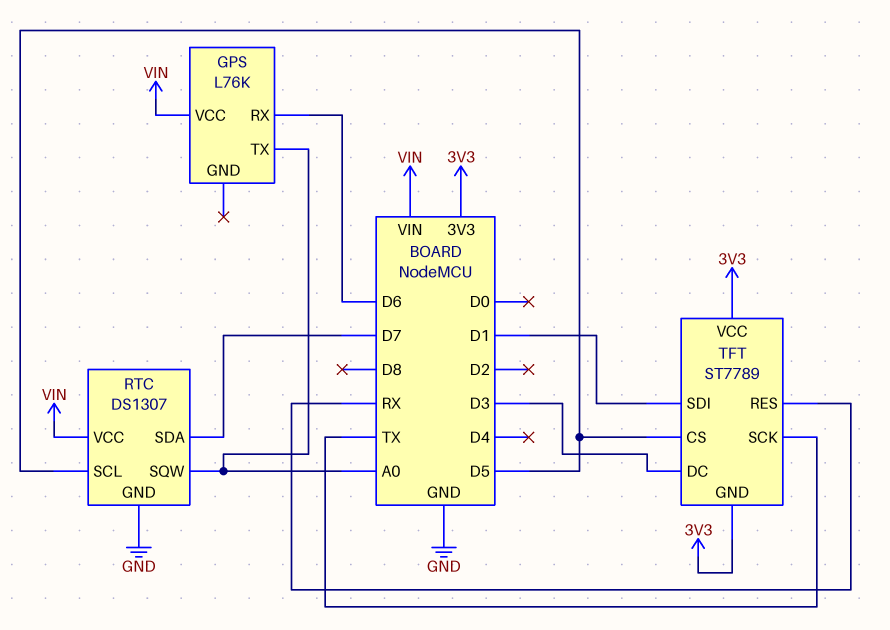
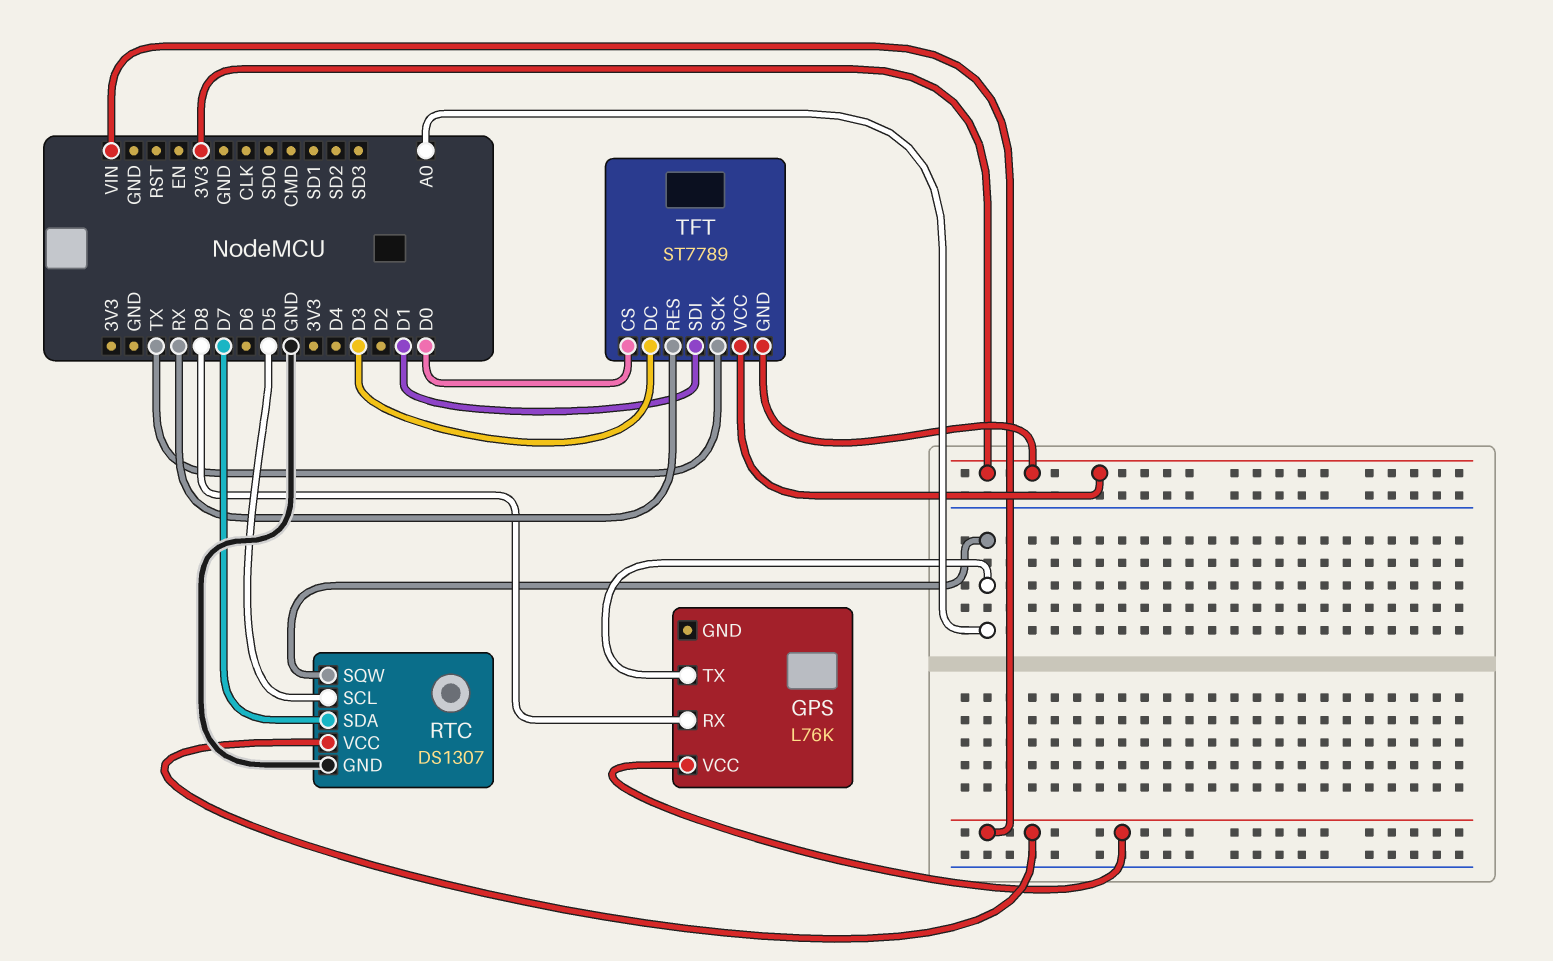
GPS pin RX: D6 -> D8
TFT pin CS: D5 -> D0

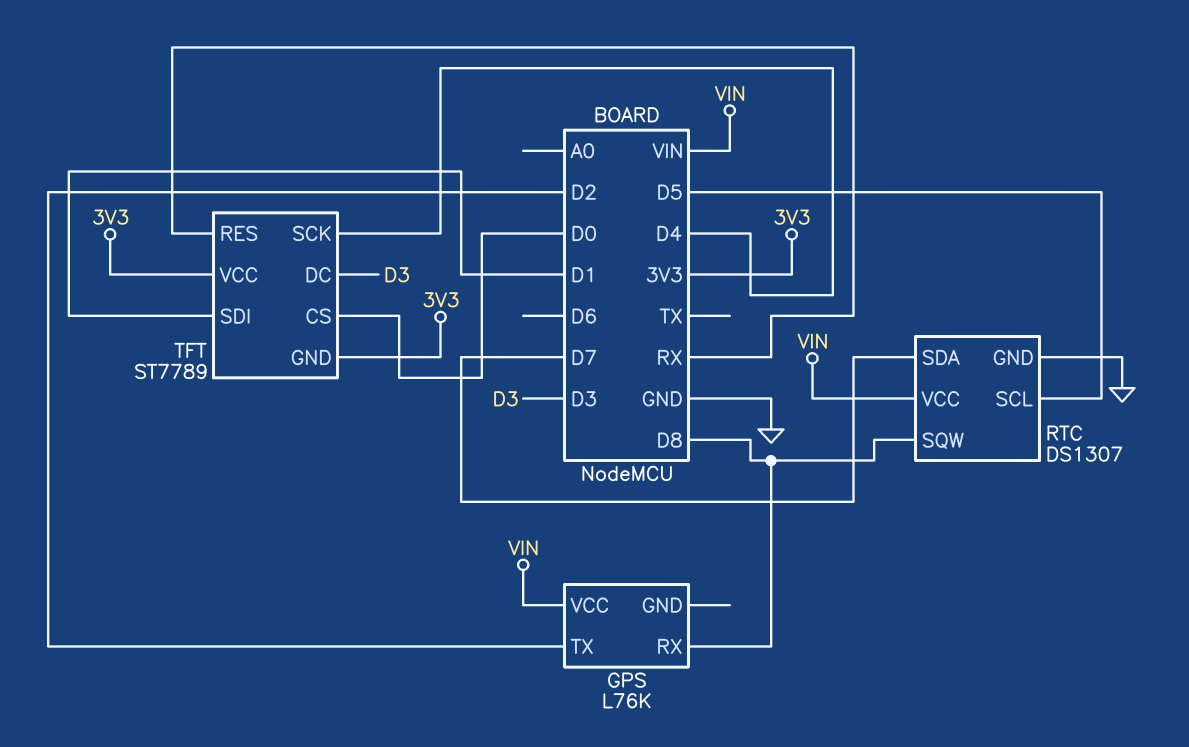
GPS pin TX: A0 -> D2
RTC pin SQW: A0 -> D8
TFT pin SCK: TX -> D4

